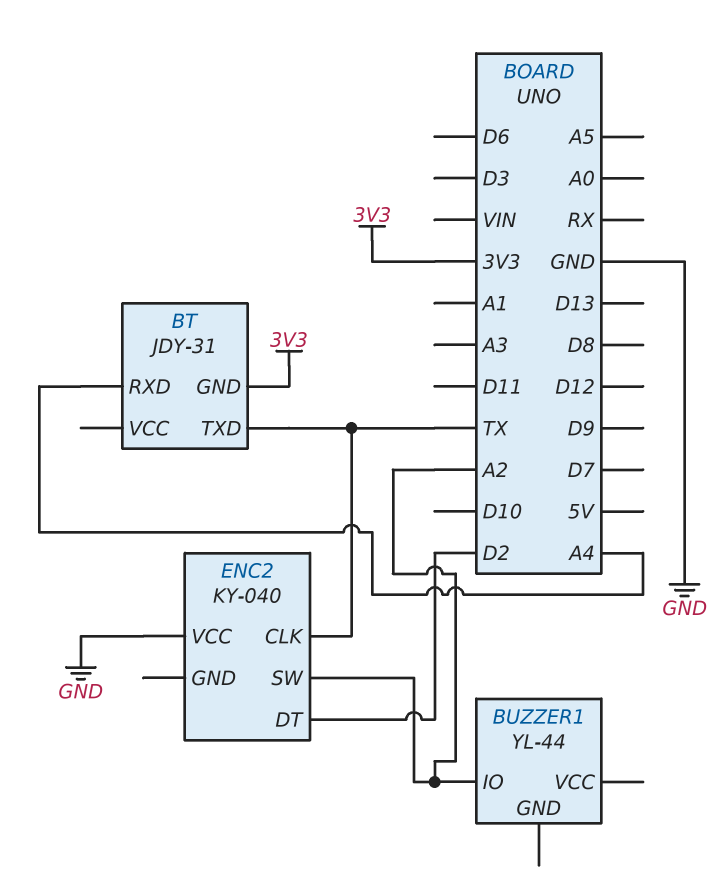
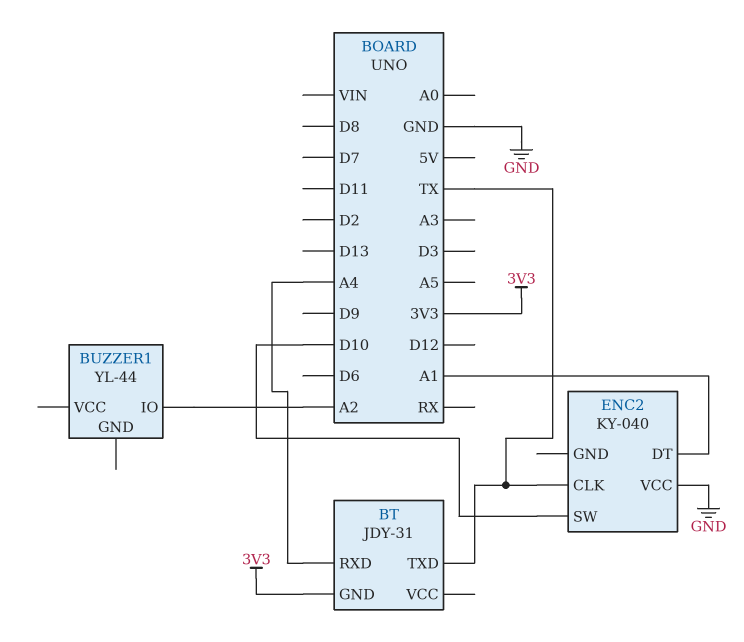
ENC2 pin DT: D2 -> A1
ENC2 pin SW: A2 -> D10

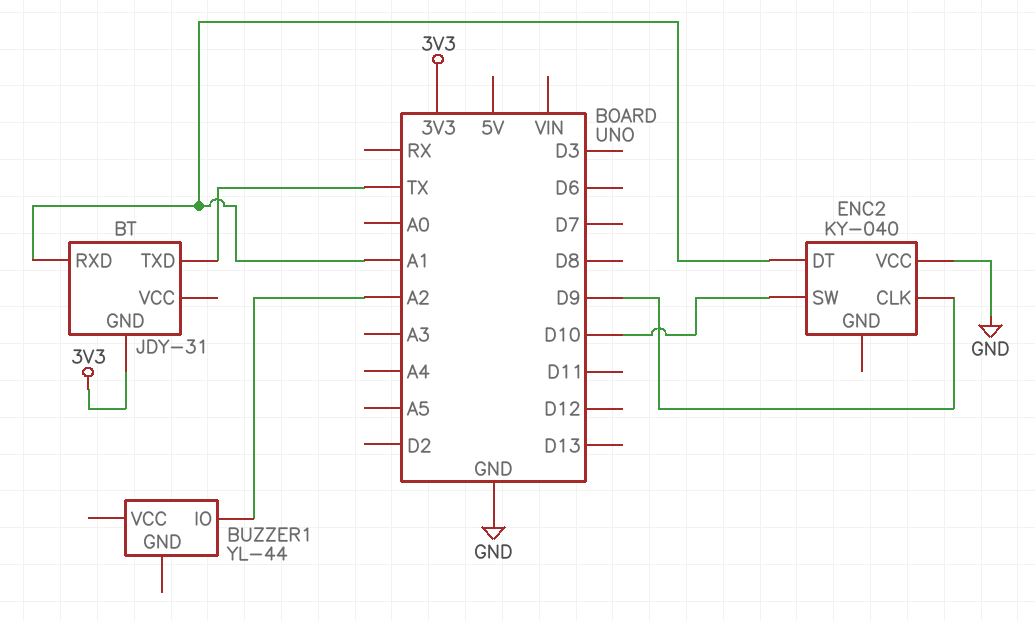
BT pin RXD: A4 -> A1
ENC2 pin CLK: TX -> D9

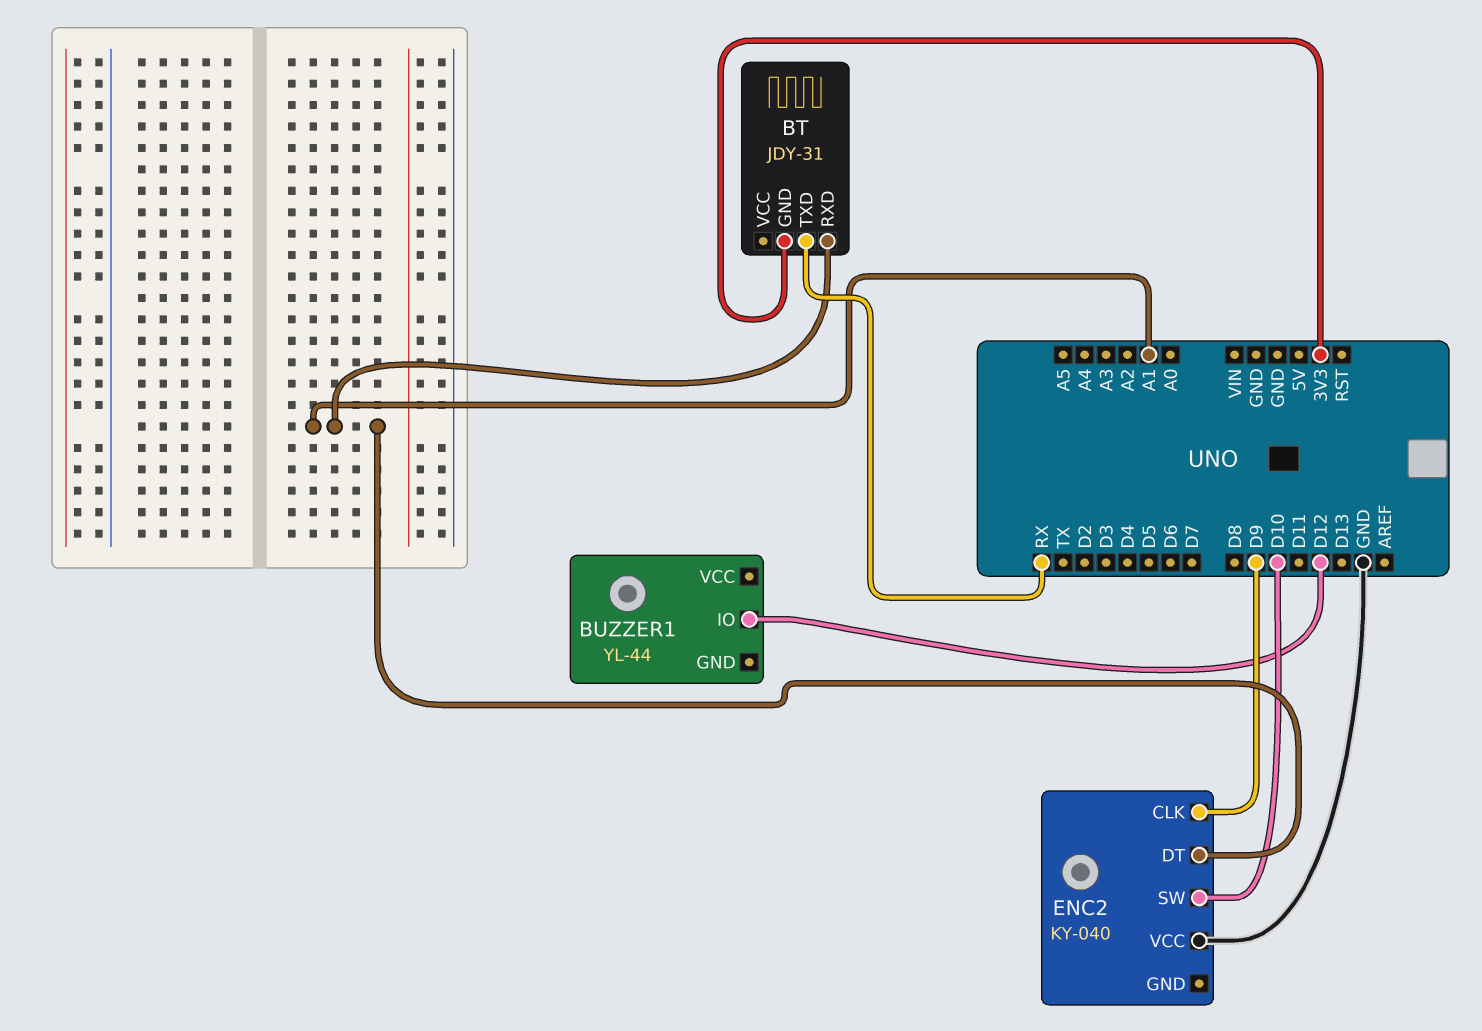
BT pin TXD: TX -> RX
BUZZER1 pin IO: A2 -> D12

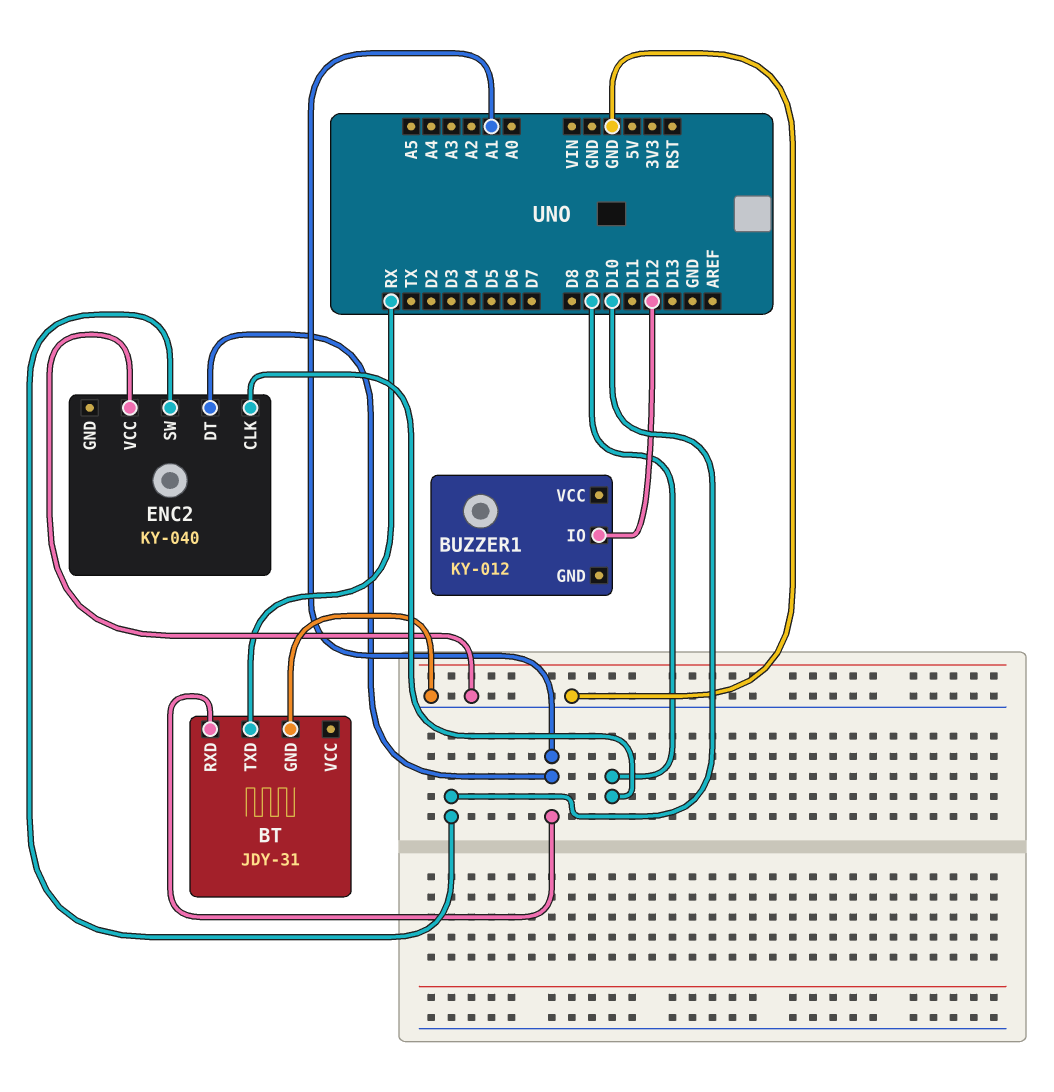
BT pin GND: 3V3 -> GND
BUZZER1: YL-44 -> KY-012

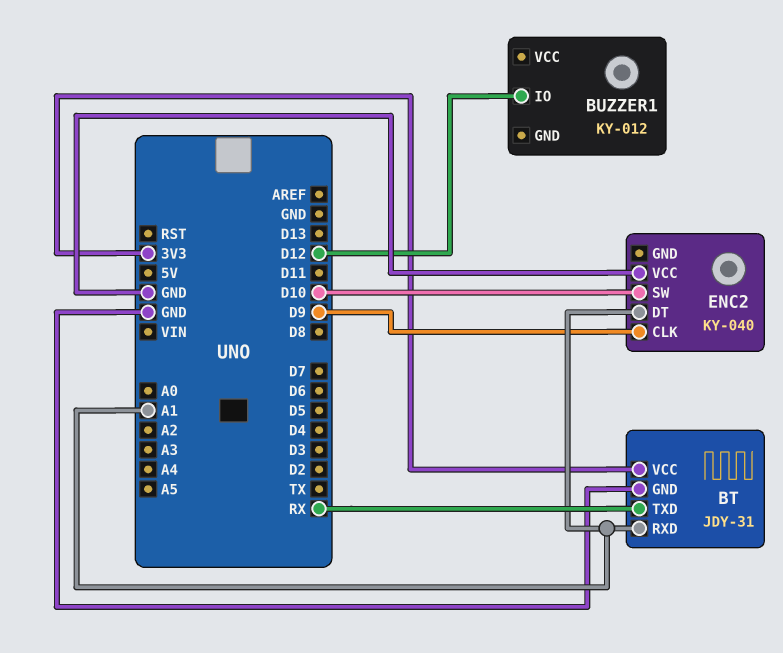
BT pin VCC: none -> 3V3

